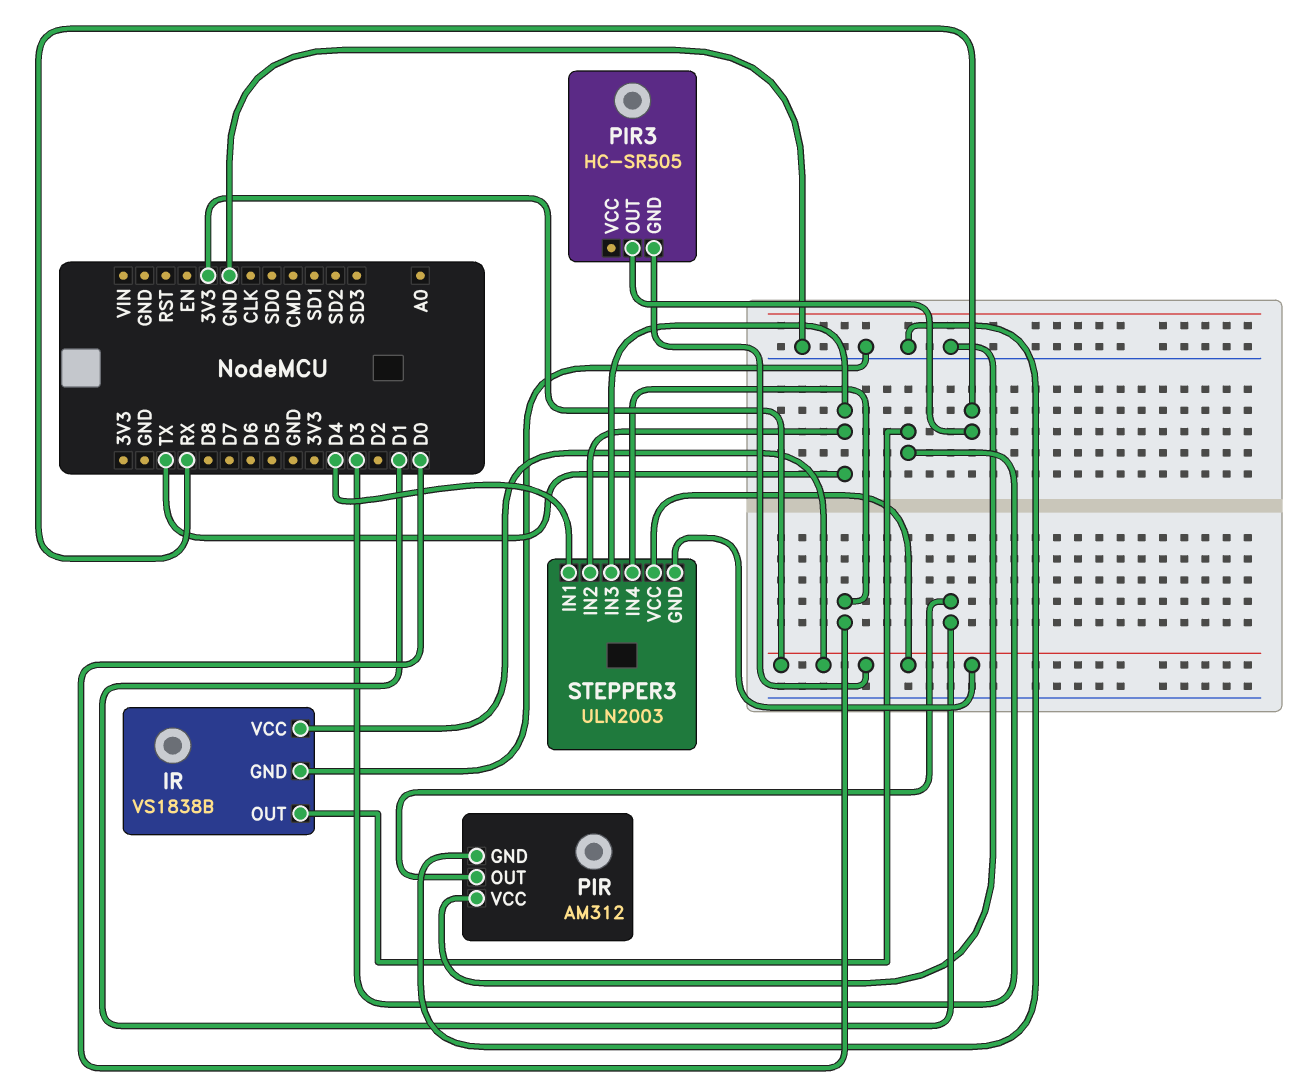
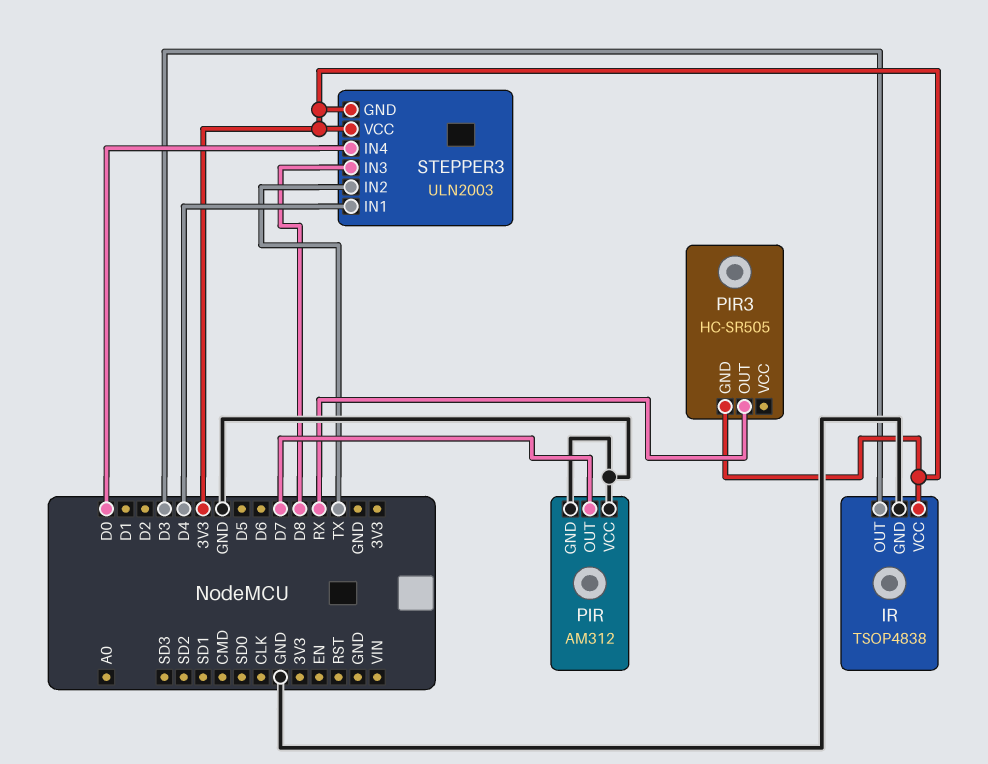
IR: VS1838B -> TSOP4838
PIR pin OUT: D1 -> D7
STEPPER3 pin IN3: TX -> D8

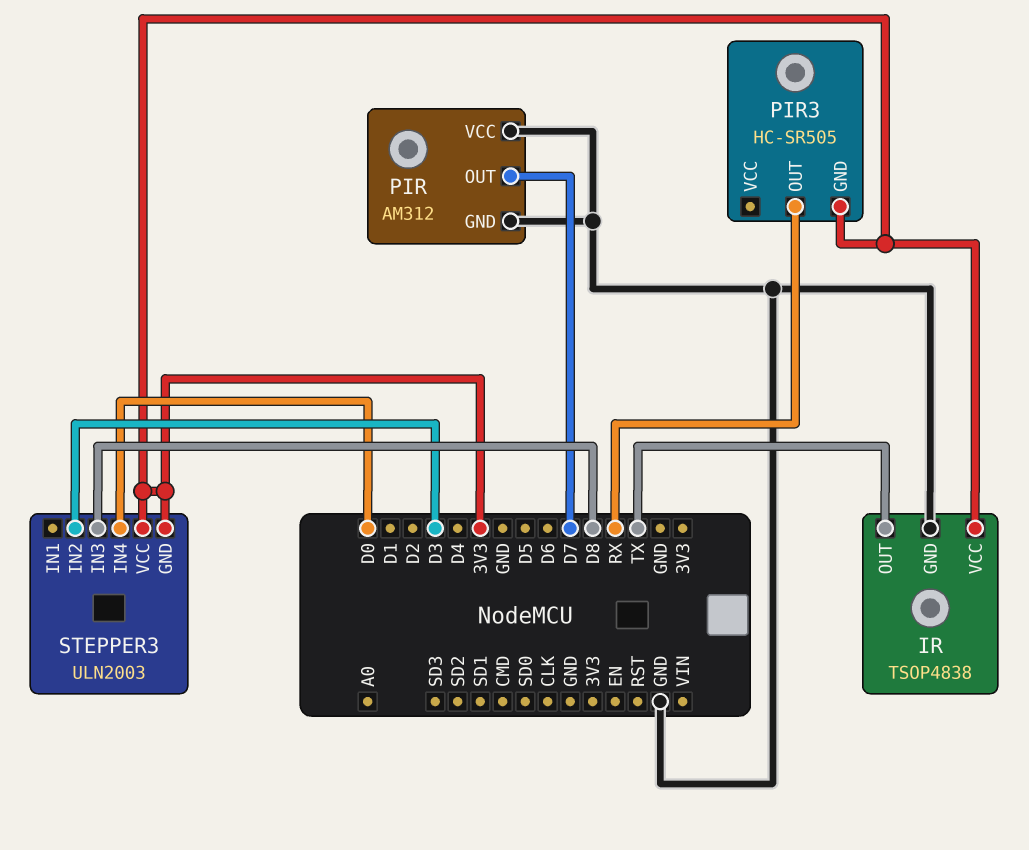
IR pin OUT: D3 -> TX
STEPPER3 pin IN1: D4 -> none
STEPPER3 pin IN2: TX -> D3

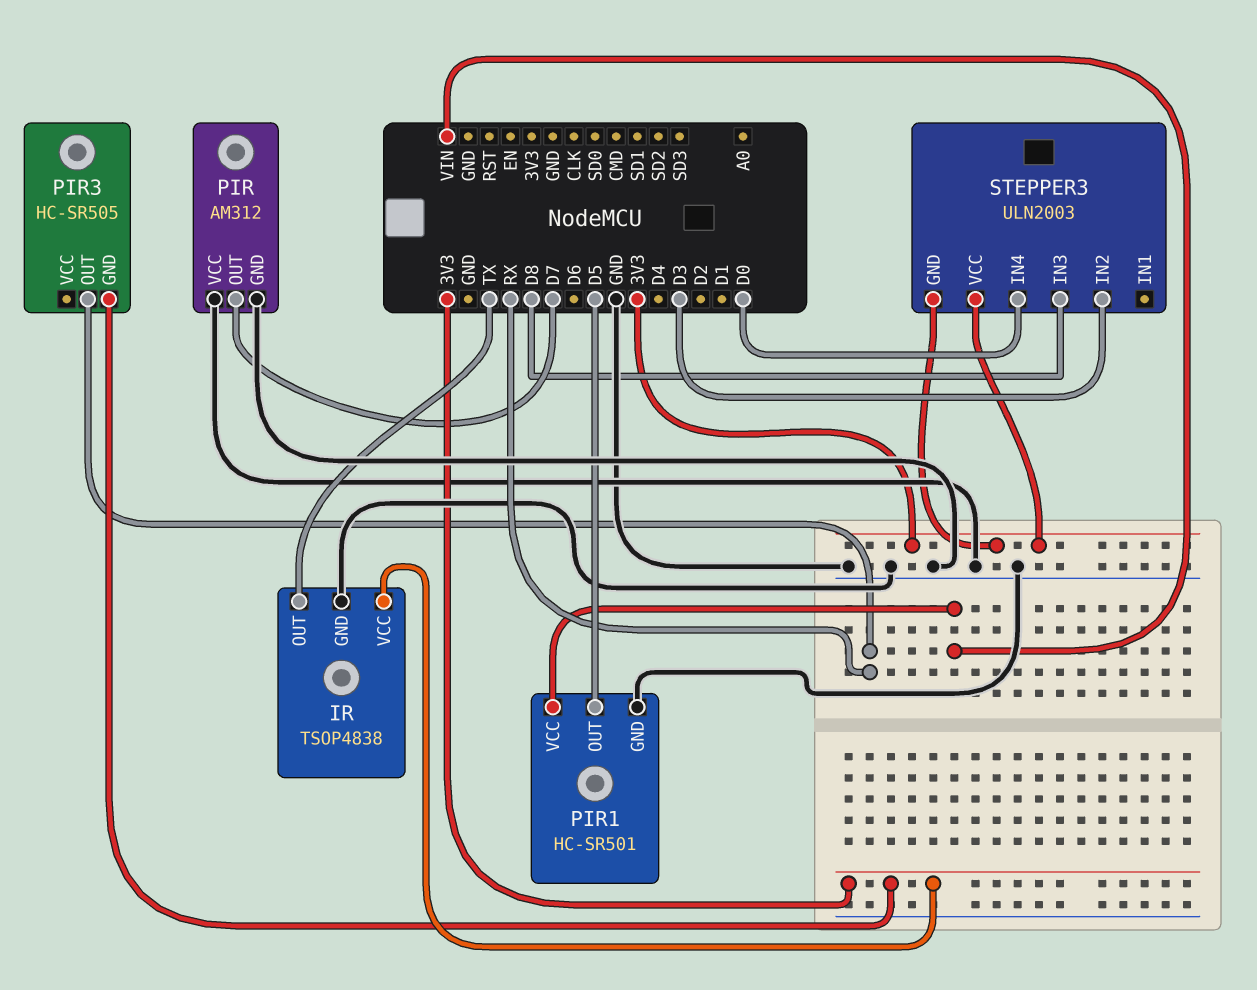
PIR1: none -> HC-SR501
PIR1 pin GND: none -> GND
PIR1 pin OUT: none -> D5
PIR1 pin VCC: none -> VIN

